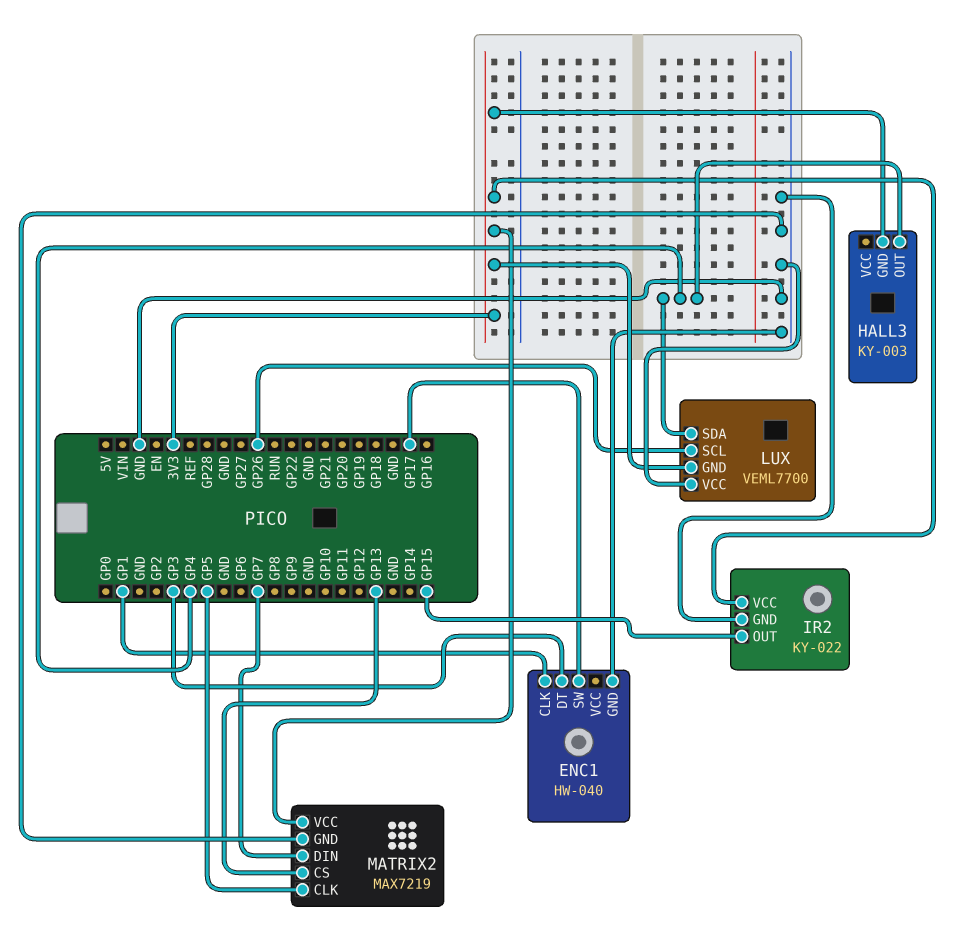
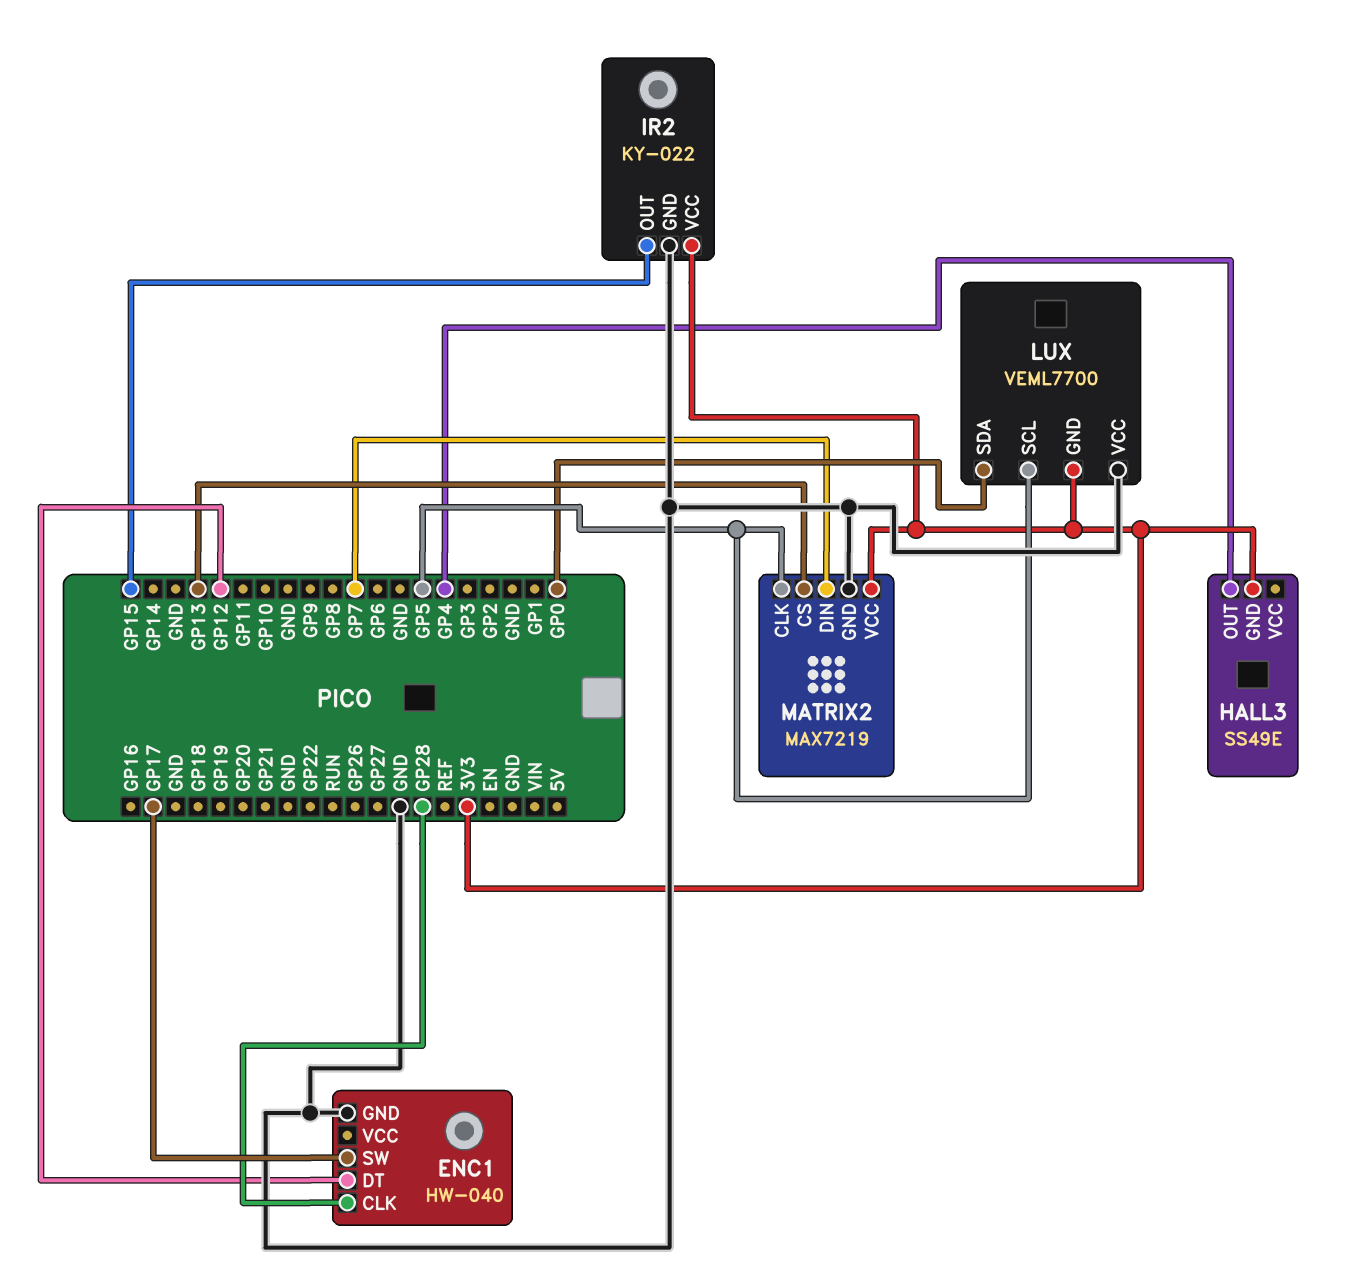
ENC1 pin CLK: GP1 -> GP28
ENC1 pin DT: GP3 -> GP12
HALL3: KY-003 -> SS49E
LUX pin SCL: GP26 -> GP5
LUX pin SDA: GP4 -> GP0

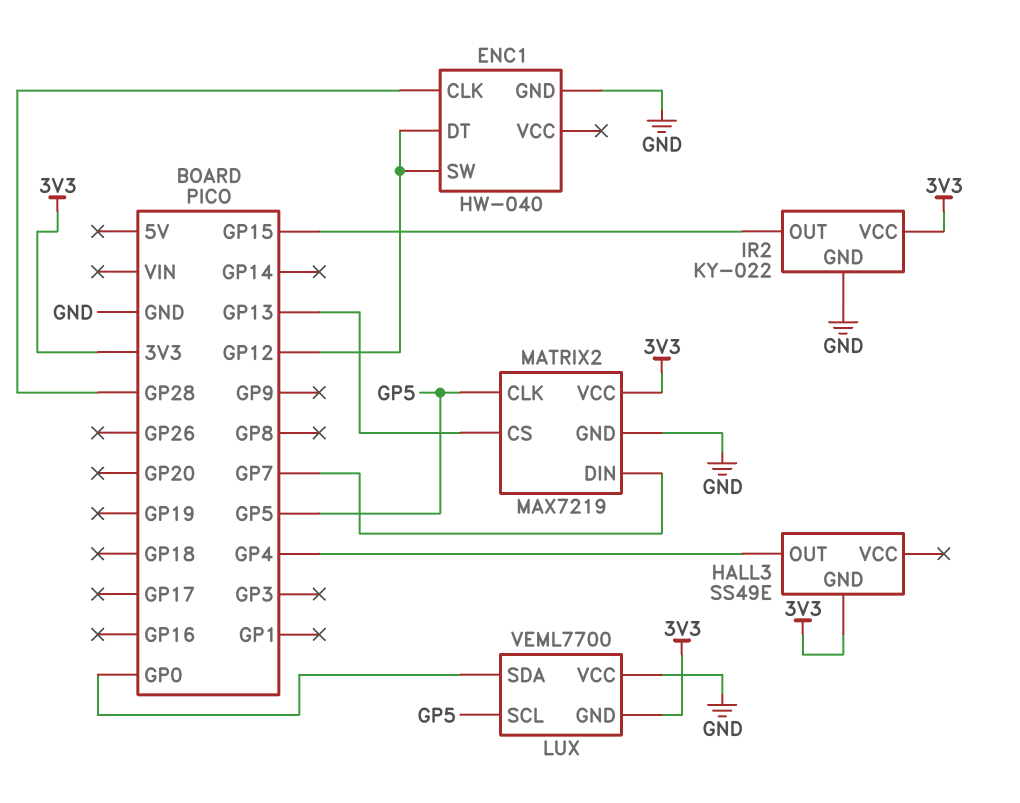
ENC1 pin SW: GP17 -> GP12

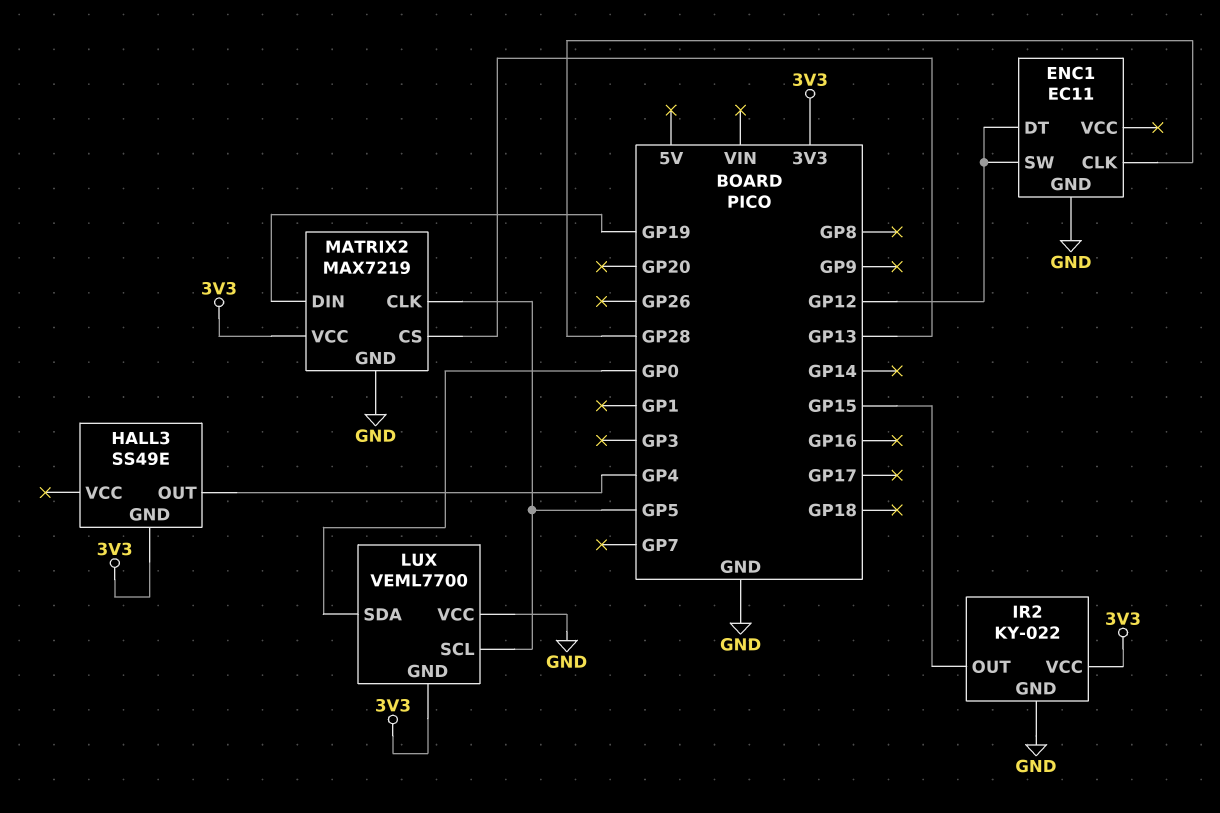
ENC1: HW-040 -> EC11
MATRIX2 pin DIN: GP7 -> GP19

